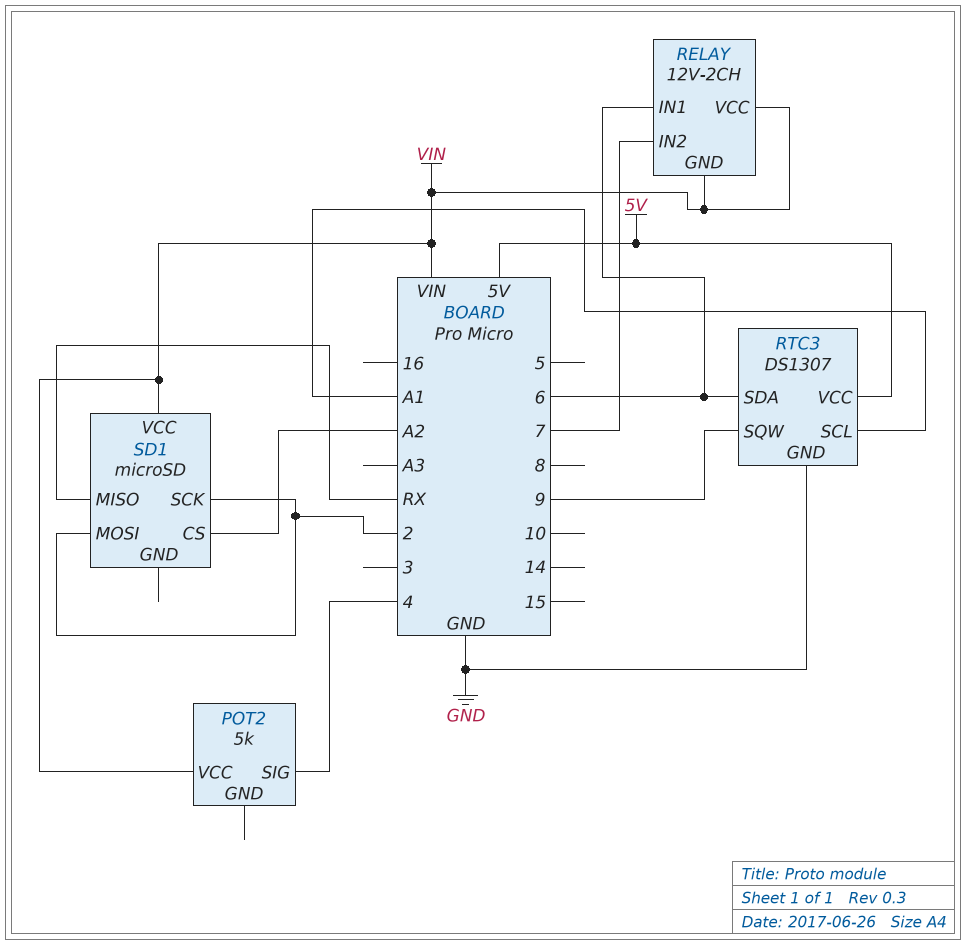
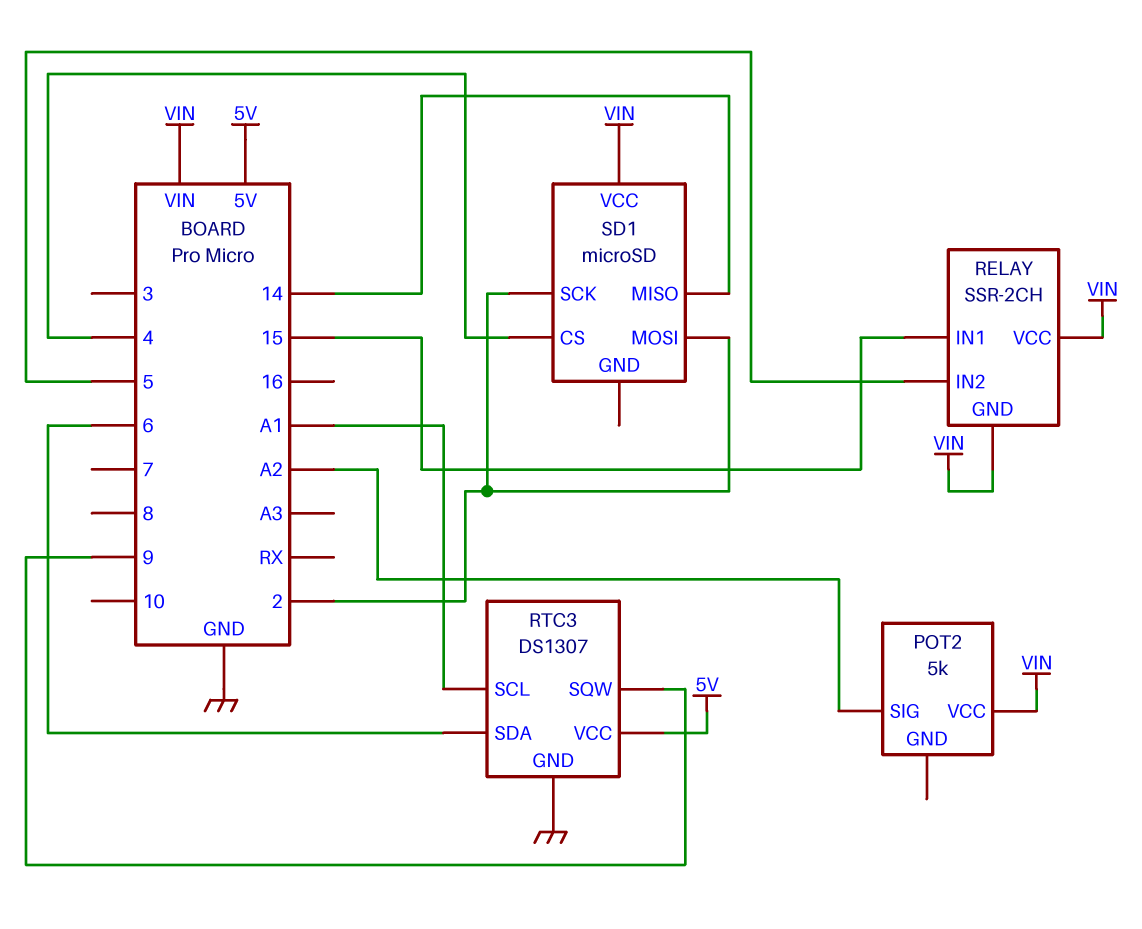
POT2 pin SIG: 4 -> A2
RELAY: 12V-2CH -> SSR-2CH
RELAY pin IN1: 6 -> 15
RELAY pin IN2: 7 -> 5
SD1 pin CS: A2 -> 4
SD1 pin MISO: RX -> 14

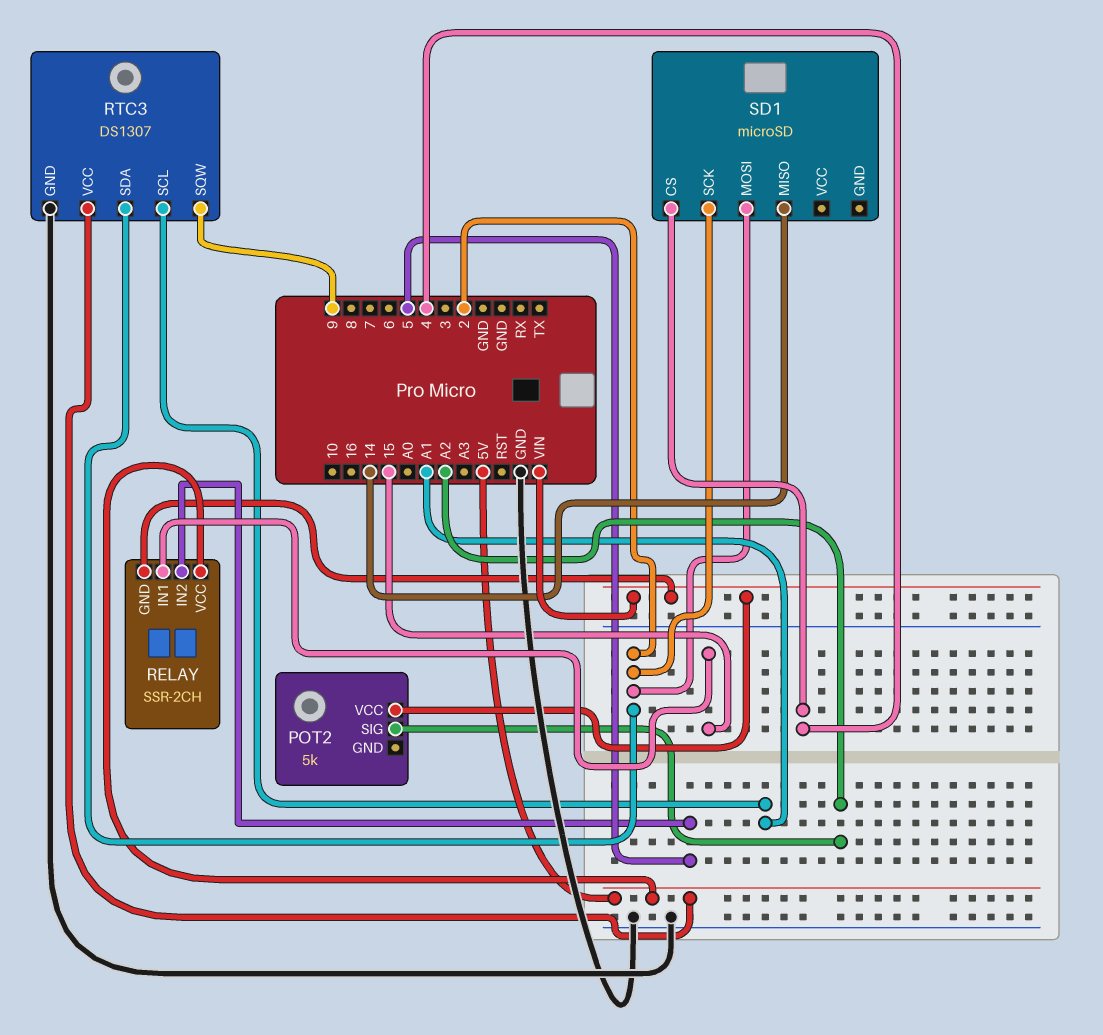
RELAY pin VCC: VIN -> 5V
RTC3 pin SDA: 6 -> 2
SD1 pin VCC: VIN -> none

